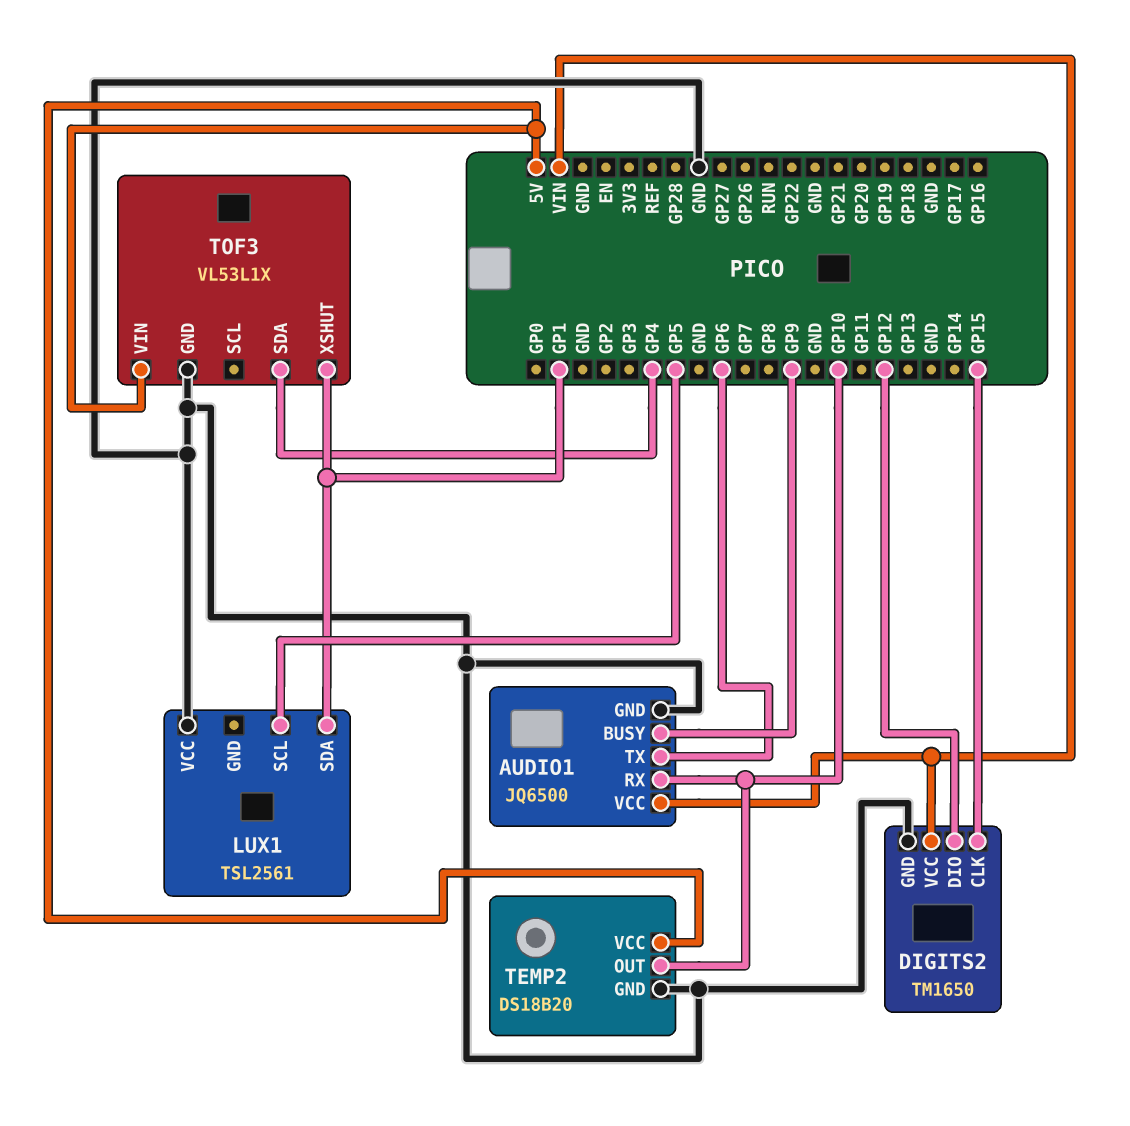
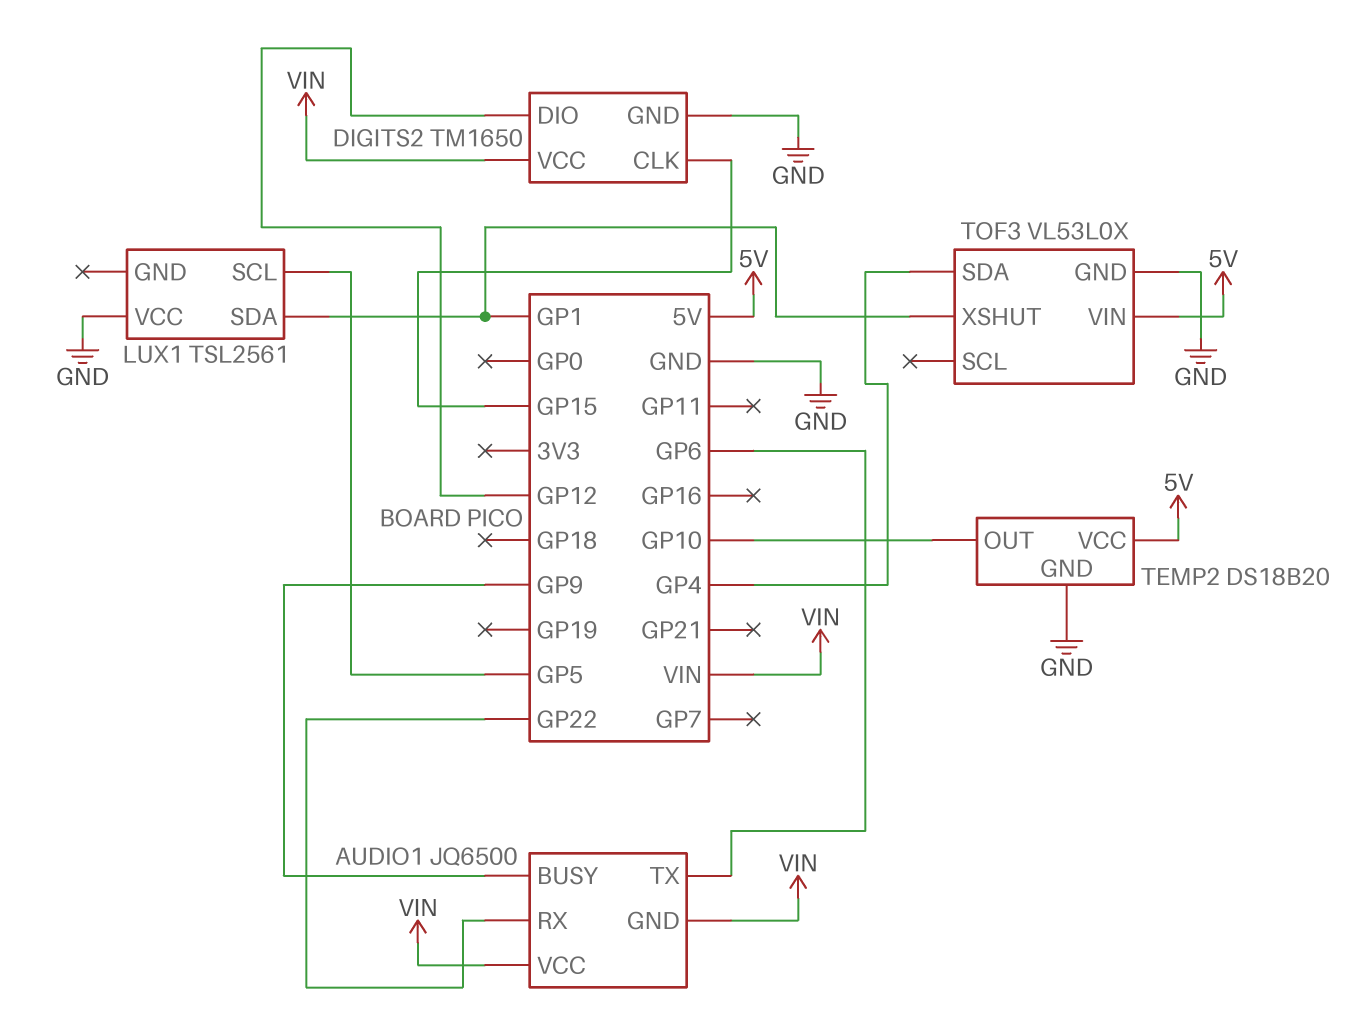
AUDIO1 pin GND: GND -> VIN
AUDIO1 pin RX: GP10 -> GP22
TOF3: VL53L1X -> VL53L0X

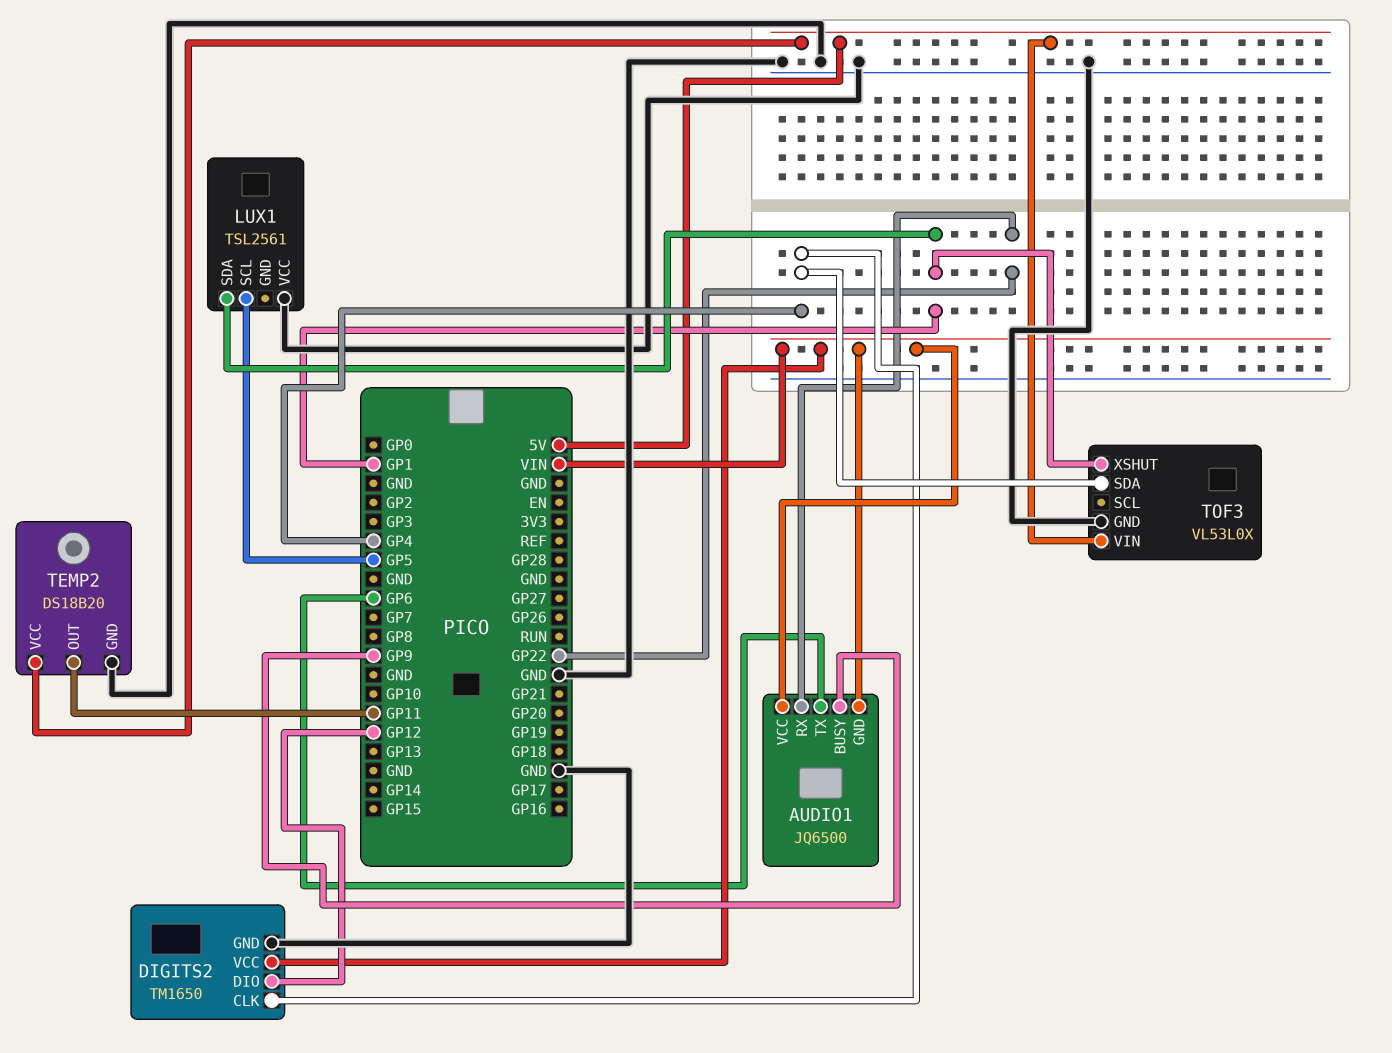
DIGITS2 pin CLK: GP15 -> GP4
TEMP2 pin OUT: GP10 -> GP11

